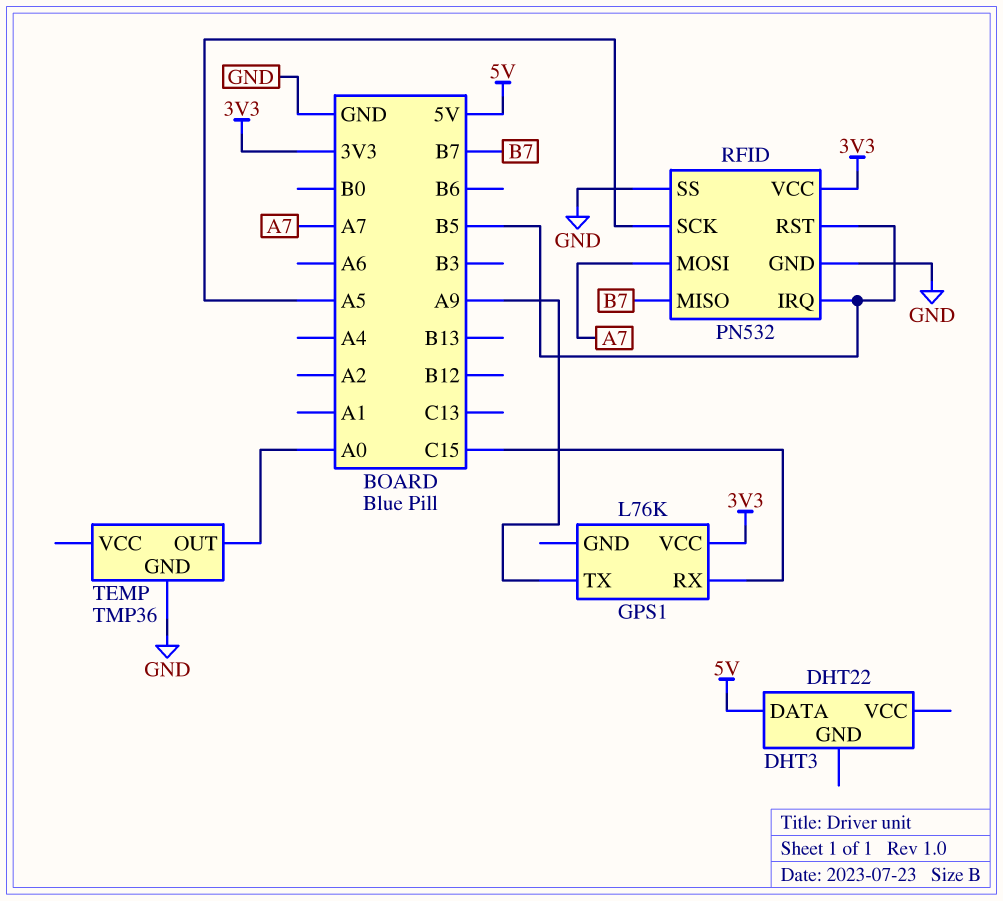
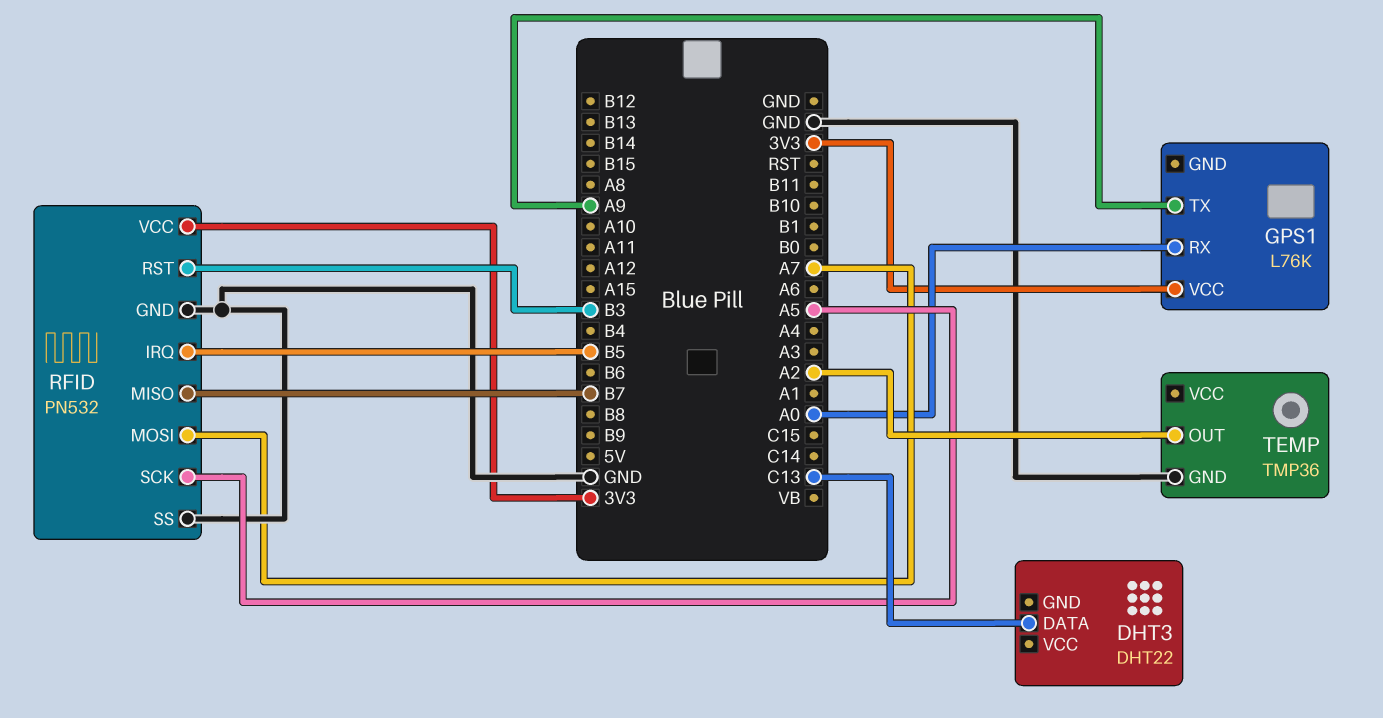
DHT3 pin DATA: 5V -> C13
GPS1 pin RX: C15 -> A0
RFID pin RST: B5 -> B3
TEMP pin OUT: A0 -> A2

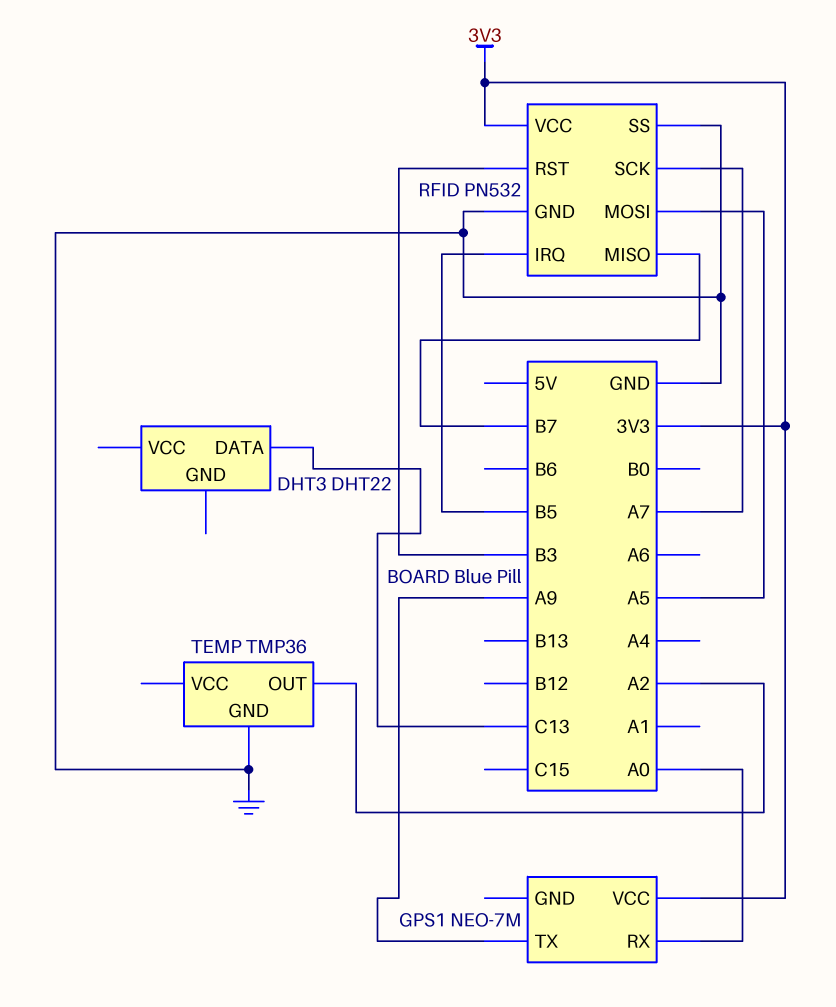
GPS1: L76K -> NEO-7M
RFID pin MOSI: A7 -> A5
RFID pin SCK: A5 -> A7

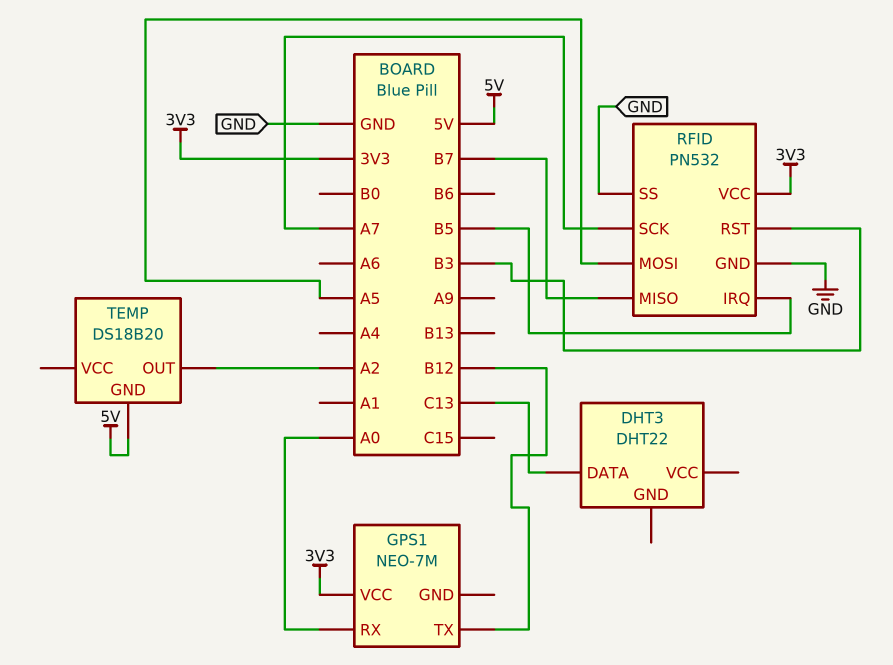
GPS1 pin TX: A9 -> B12
TEMP: TMP36 -> DS18B20
TEMP pin GND: GND -> 5V

